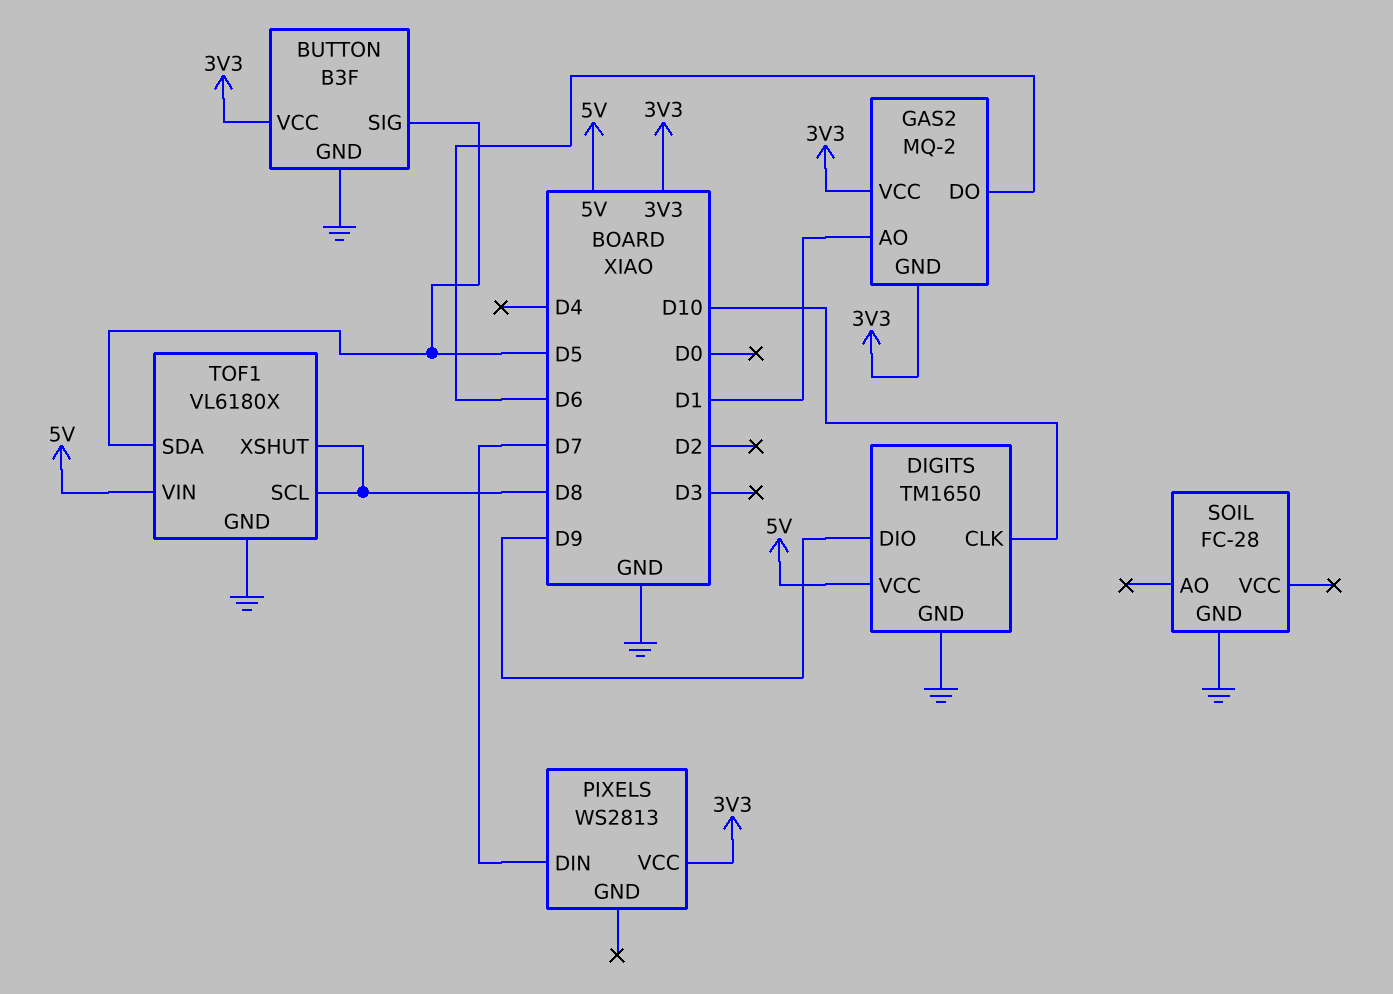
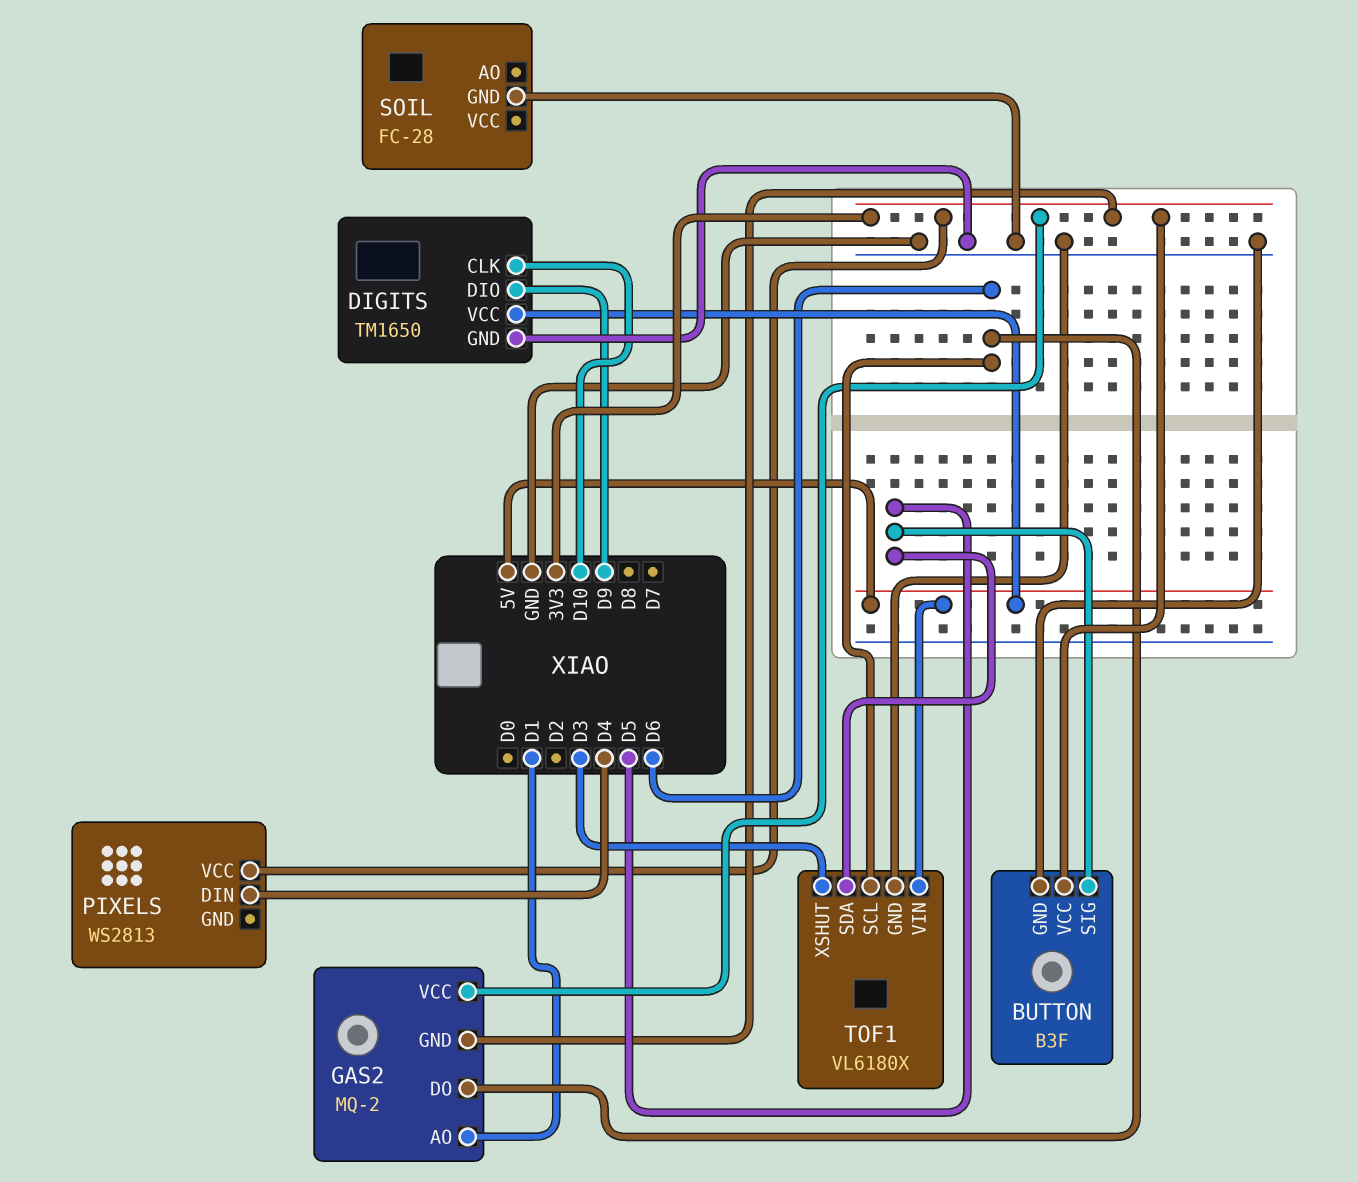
PIXELS pin DIN: D7 -> D4
TOF1 pin SCL: D8 -> D6
TOF1 pin XSHUT: D8 -> D3

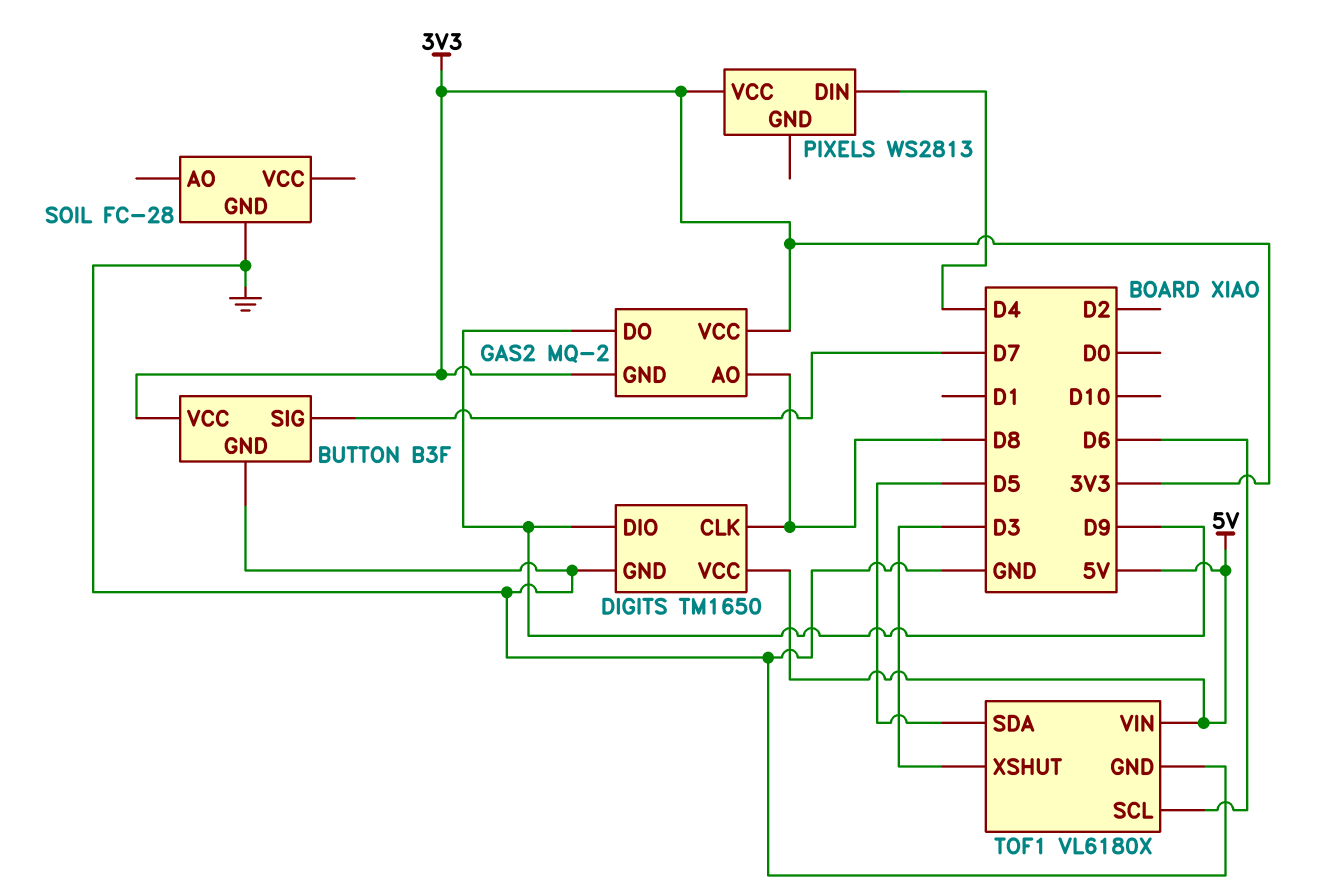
BUTTON pin SIG: D5 -> D7
DIGITS pin CLK: D10 -> D8
GAS2 pin AO: D1 -> D8
GAS2 pin DO: D6 -> D9

